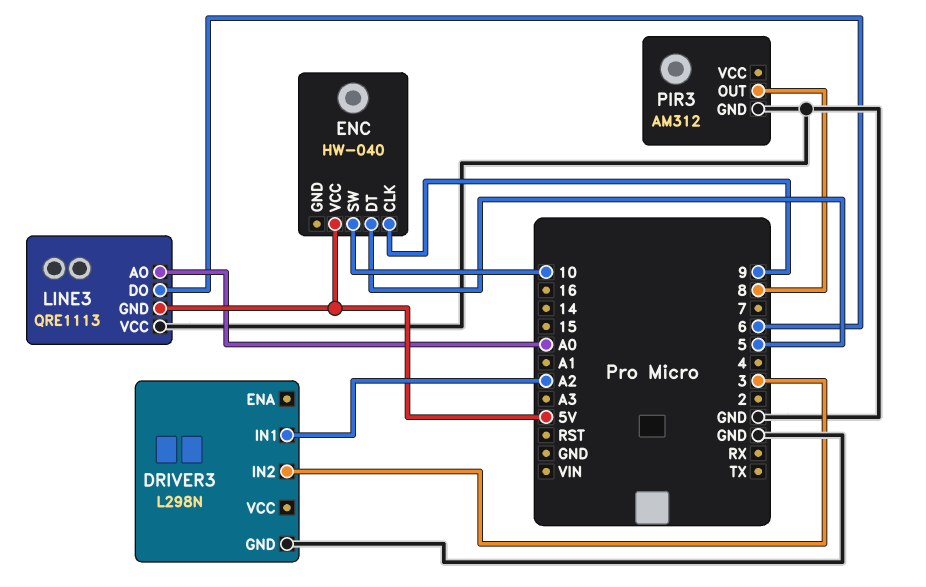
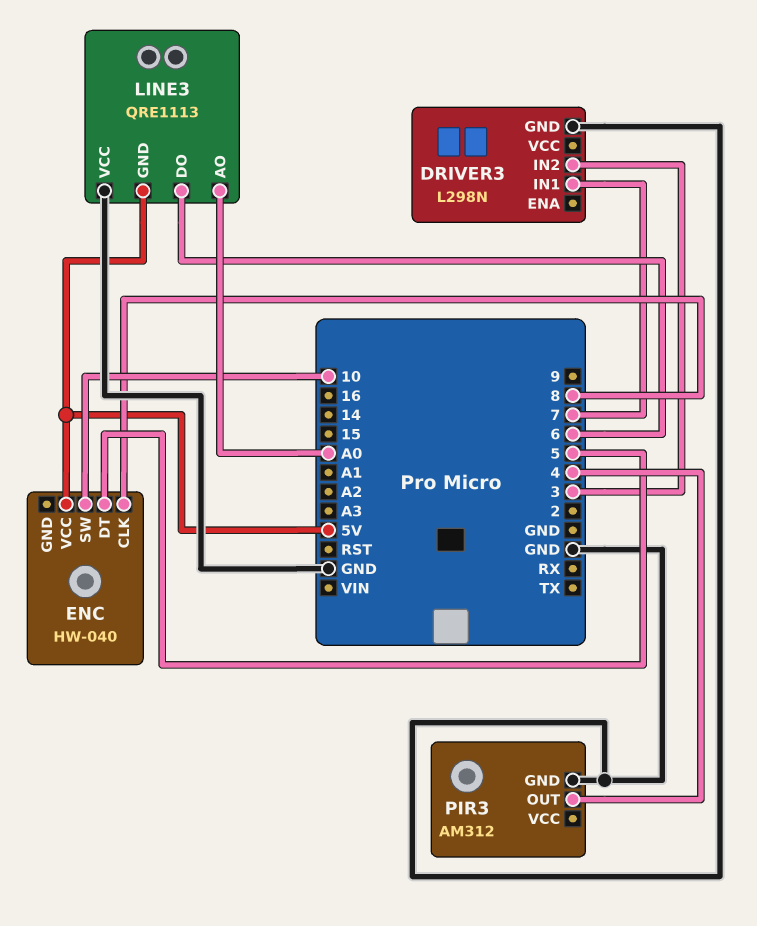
DRIVER3 pin IN1: A2 -> 7
ENC pin CLK: 9 -> 8
PIR3 pin OUT: 8 -> 4

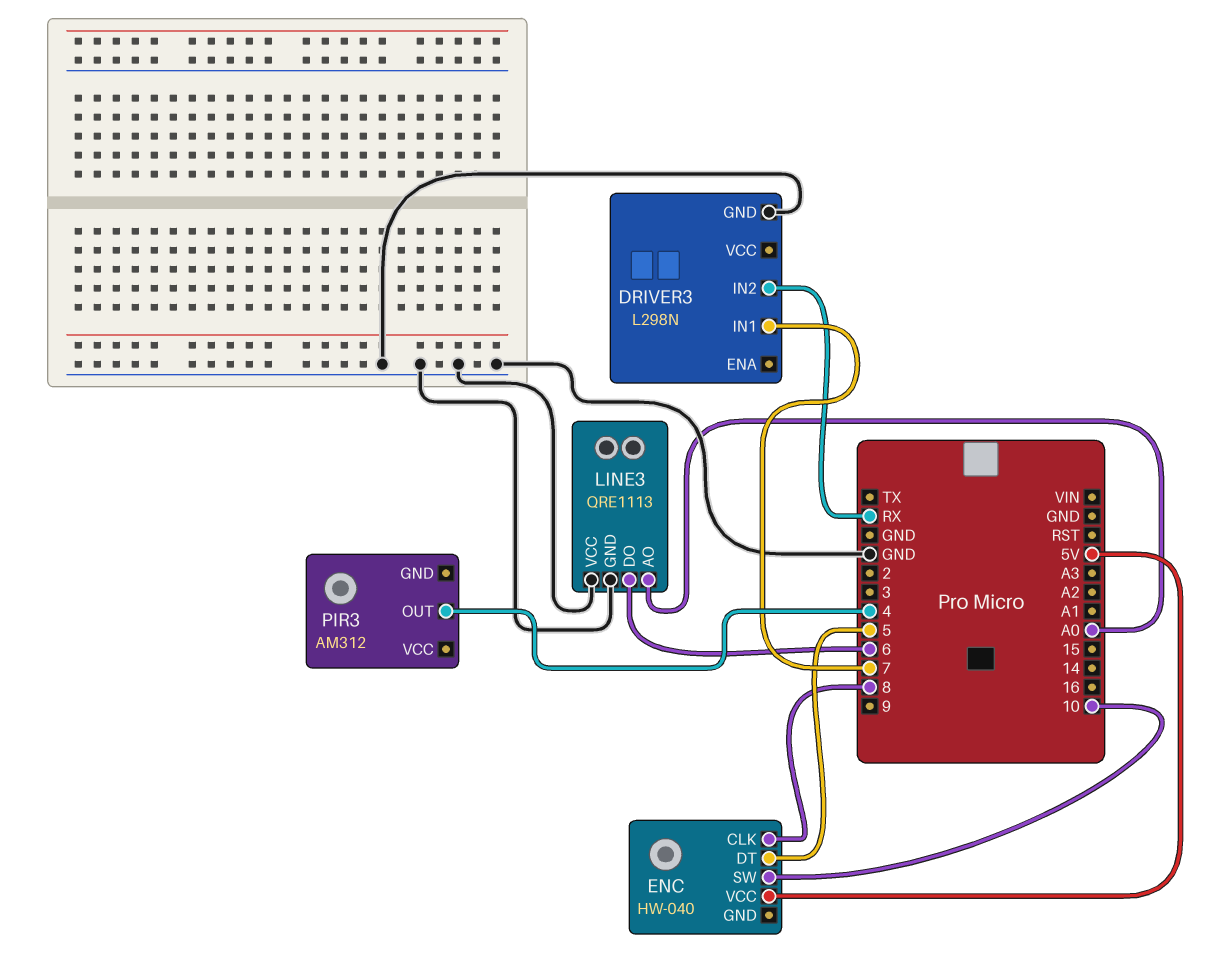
DRIVER3 pin IN2: 3 -> RX
LINE3 pin GND: 5V -> GND
PIR3 pin GND: GND -> none

